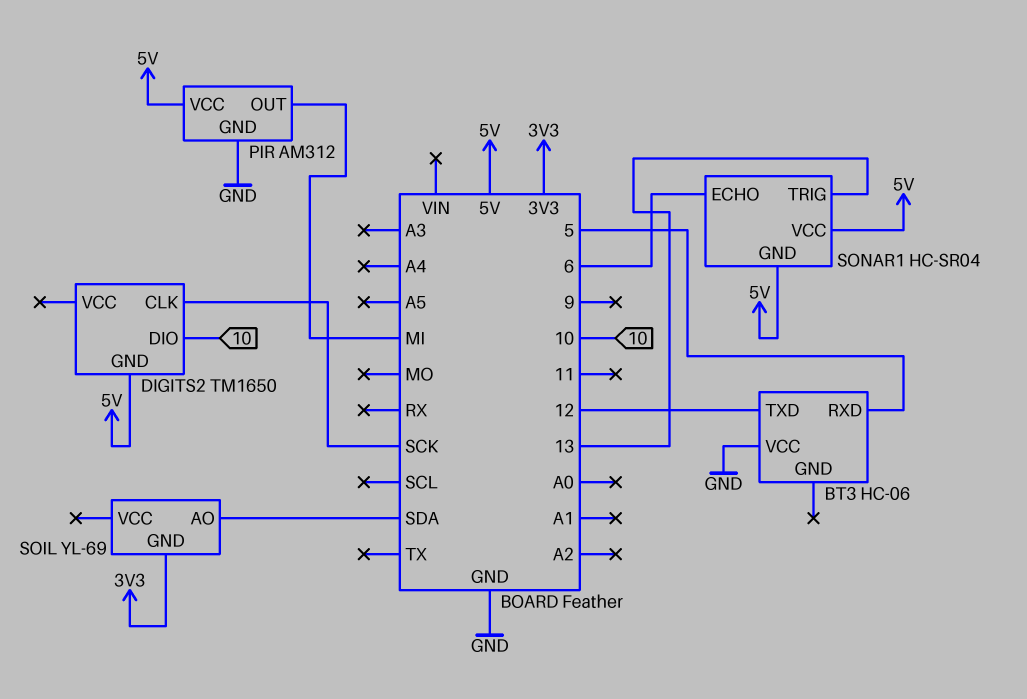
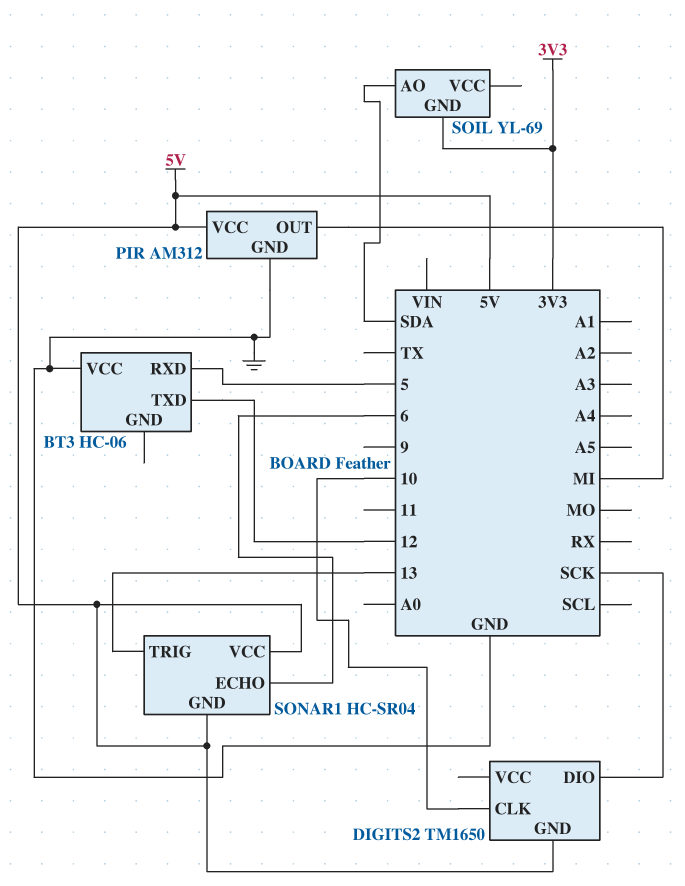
DIGITS2 pin CLK: SCK -> 10
DIGITS2 pin DIO: 10 -> SCK

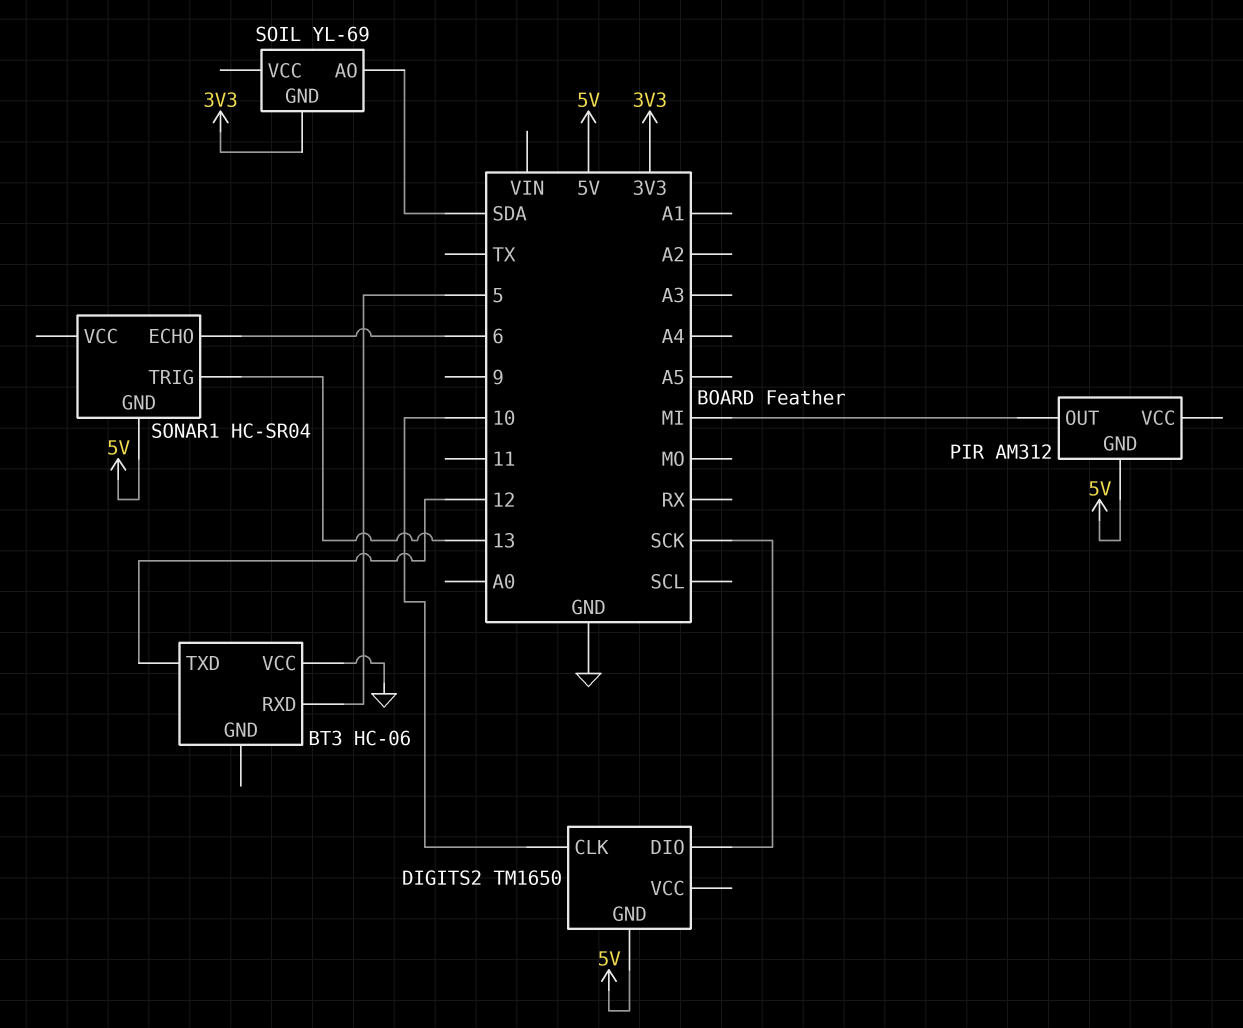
PIR pin GND: GND -> 5V
PIR pin VCC: 5V -> none
SONAR1 pin VCC: 5V -> none

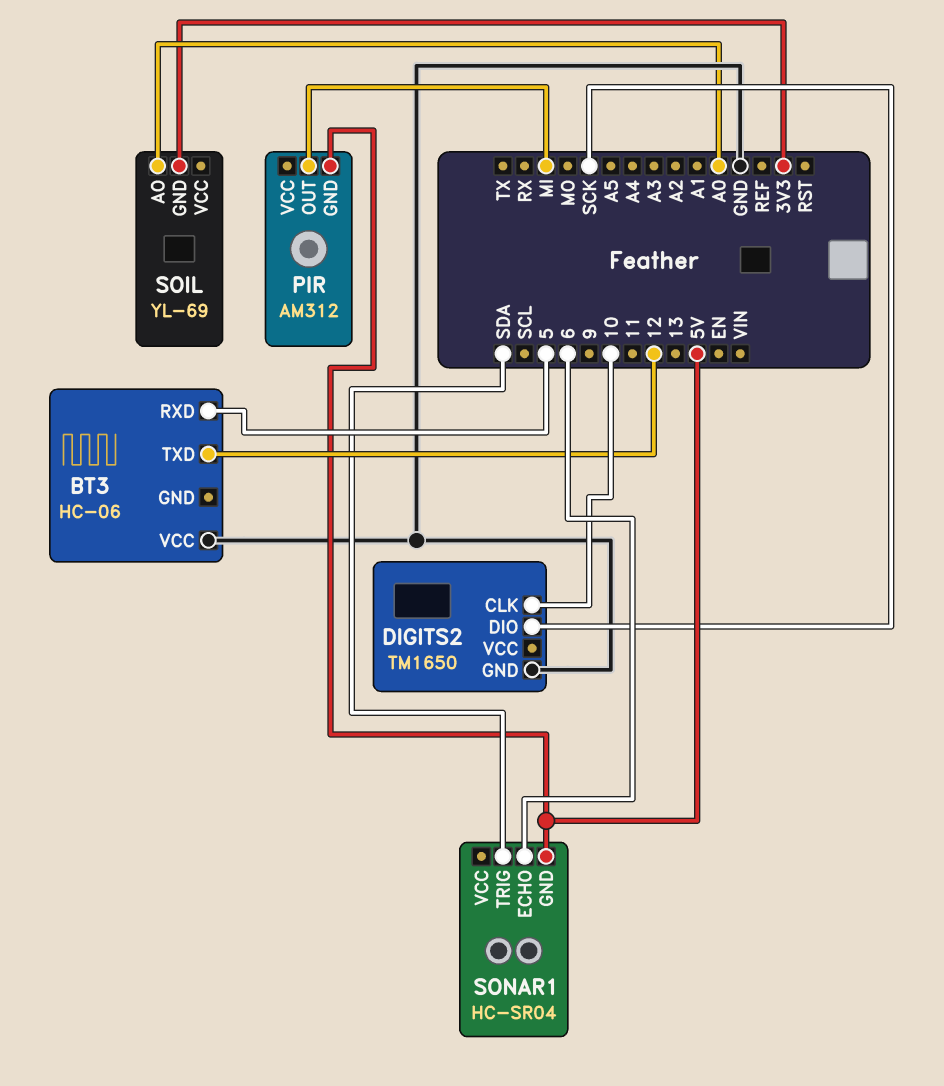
DIGITS2 pin GND: 5V -> GND
SOIL pin AO: SDA -> A0
SONAR1 pin TRIG: 13 -> SDA

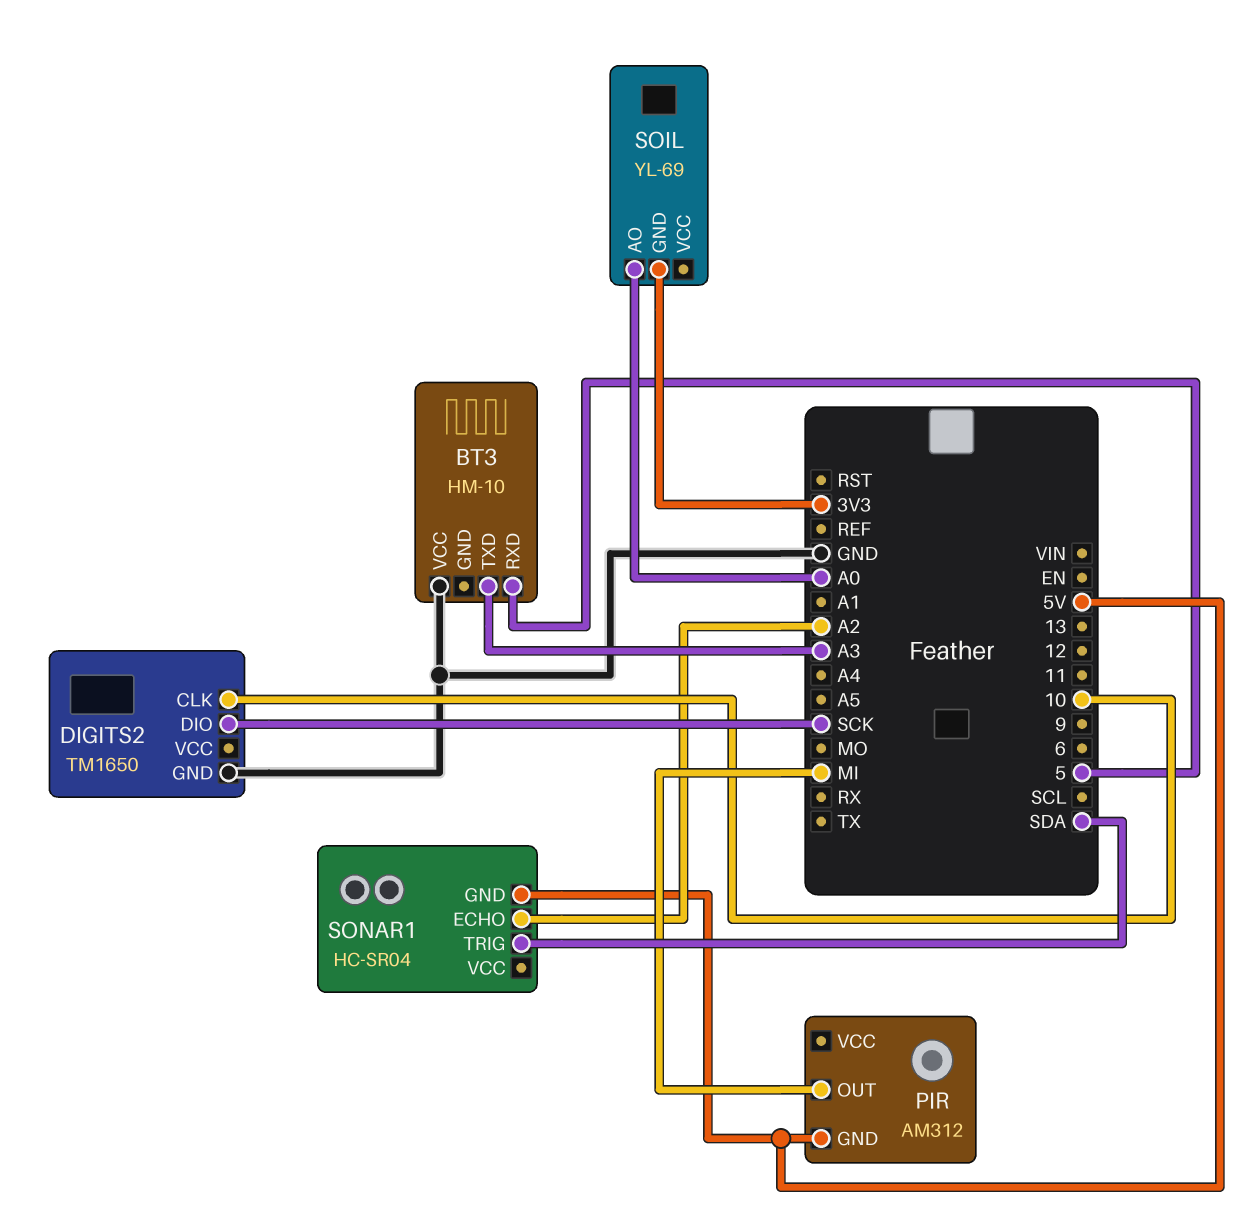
BT3: HC-06 -> HM-10
BT3 pin TXD: 12 -> A3
SONAR1 pin ECHO: 6 -> A2

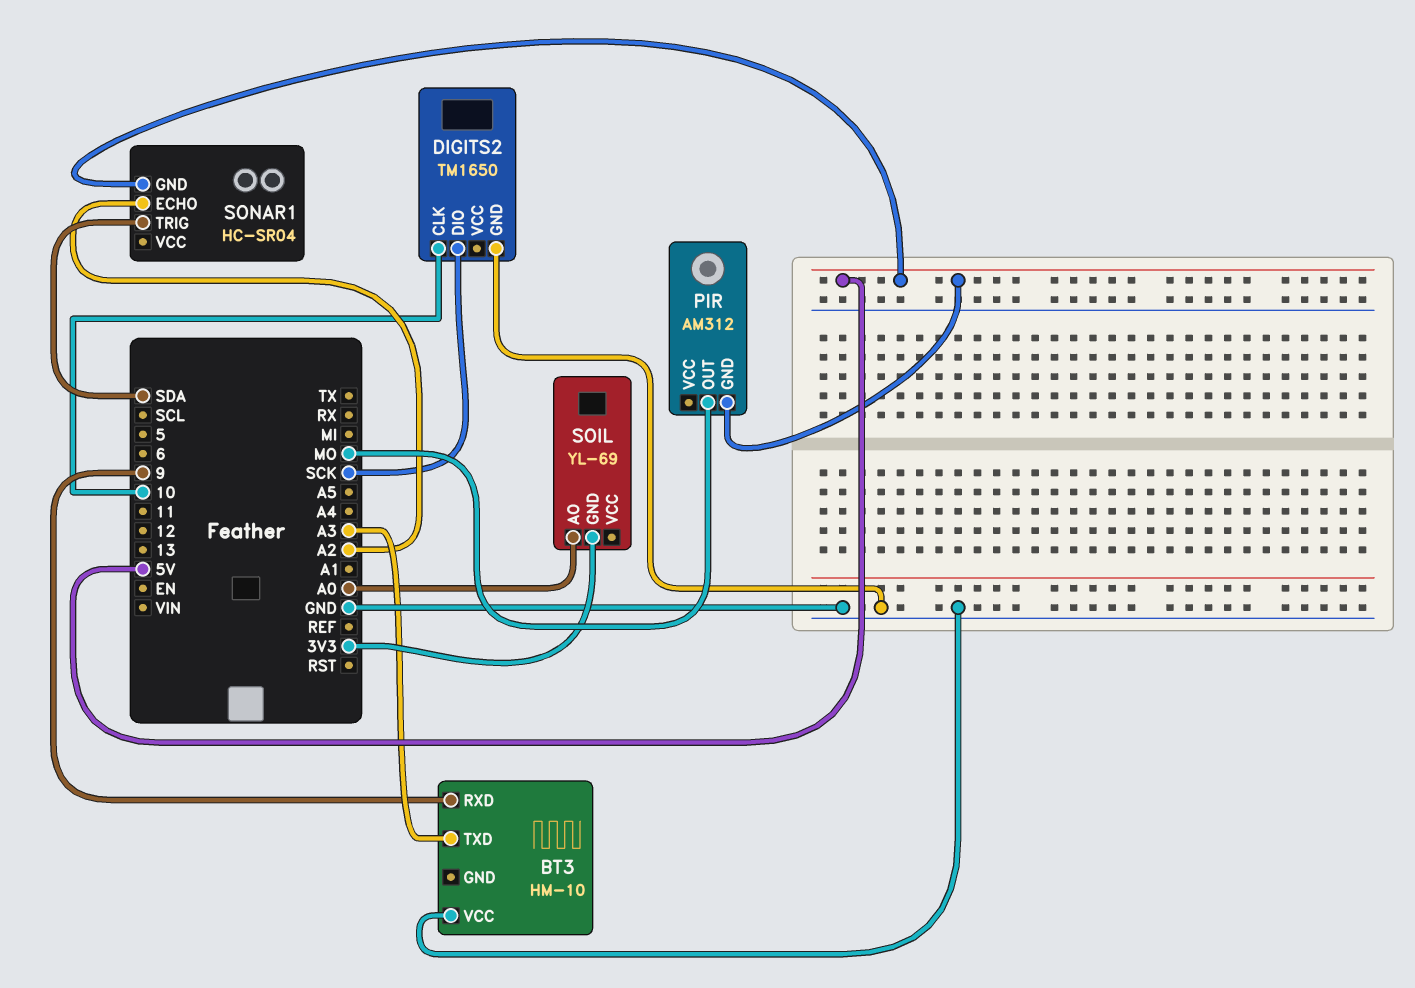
BT3 pin RXD: 5 -> 9
PIR pin OUT: MI -> MO

